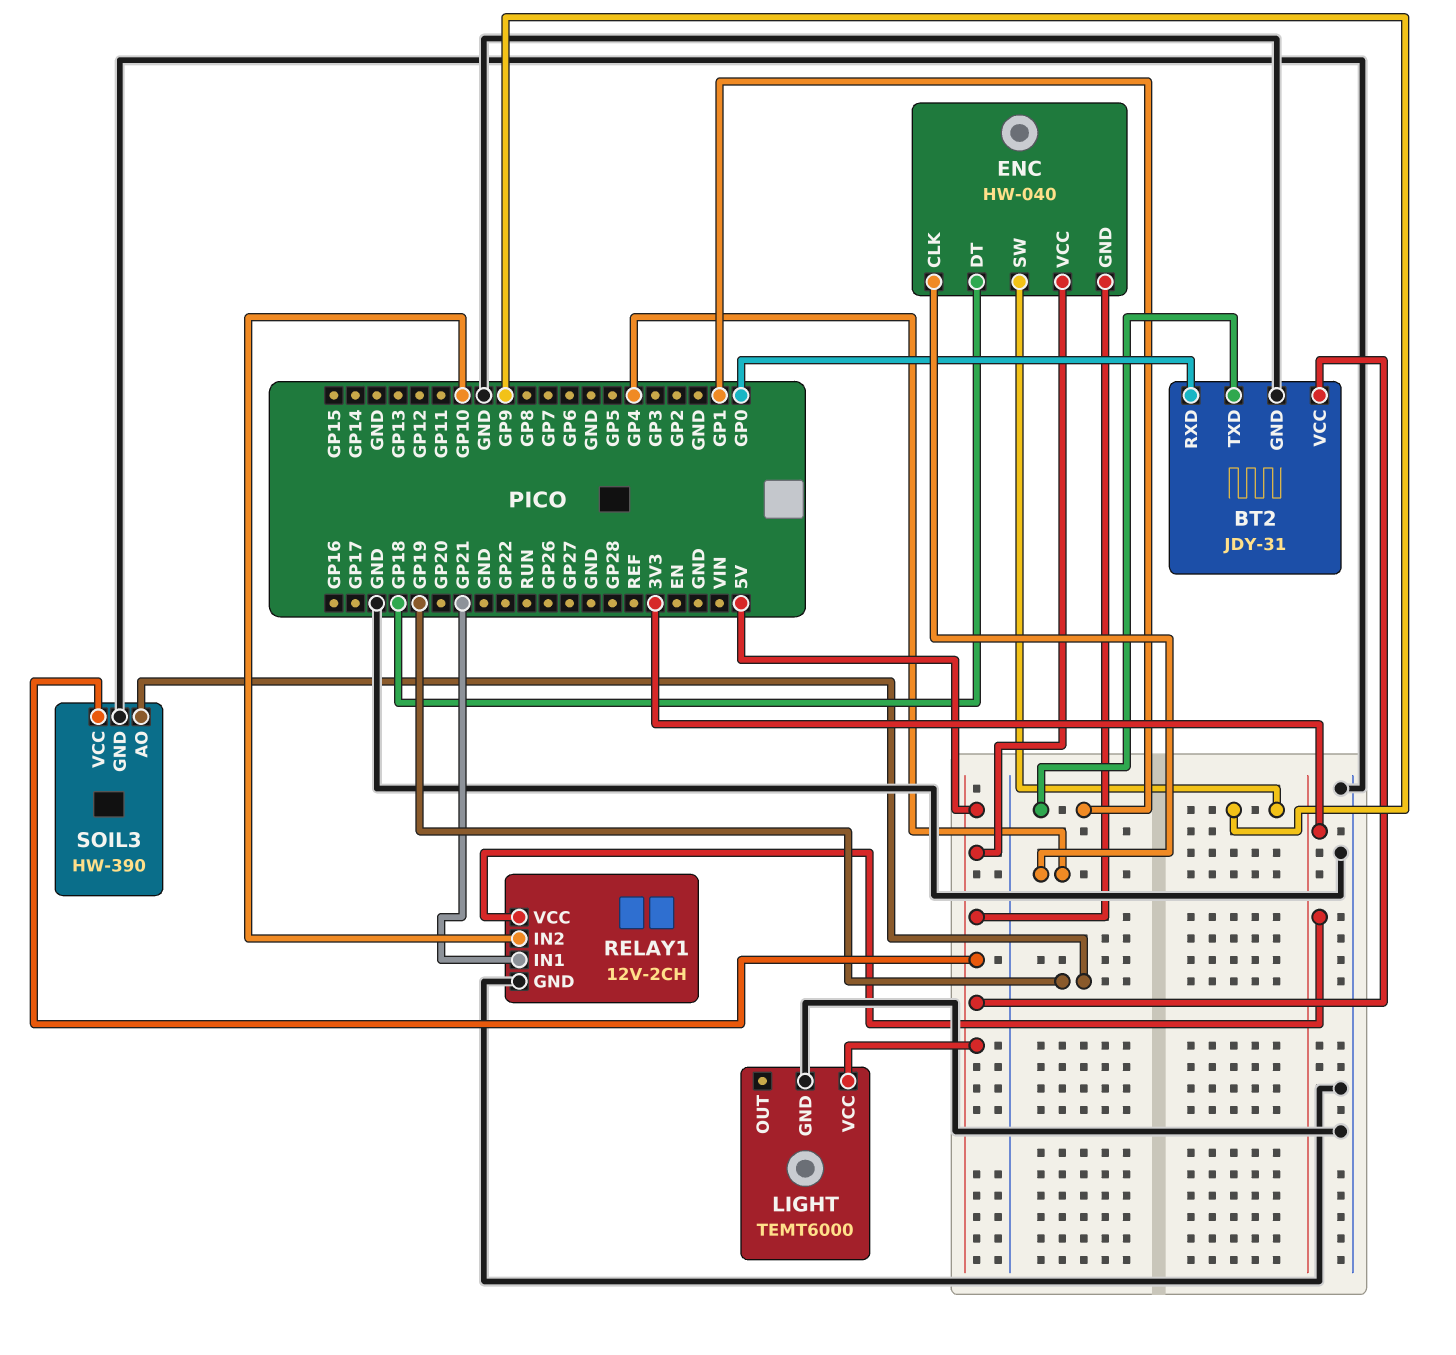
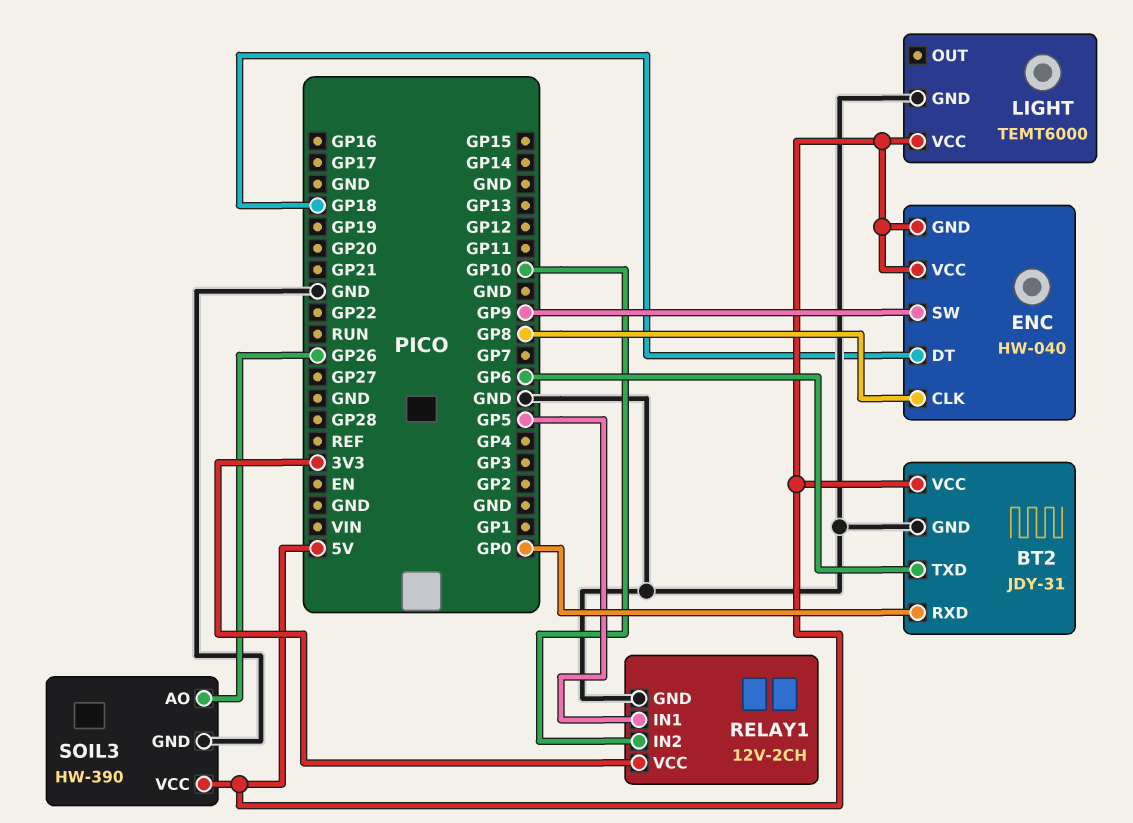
BT2 pin TXD: GP1 -> GP6
ENC pin CLK: GP4 -> GP8
RELAY1 pin IN1: GP21 -> GP5
SOIL3 pin AO: GP19 -> GP26

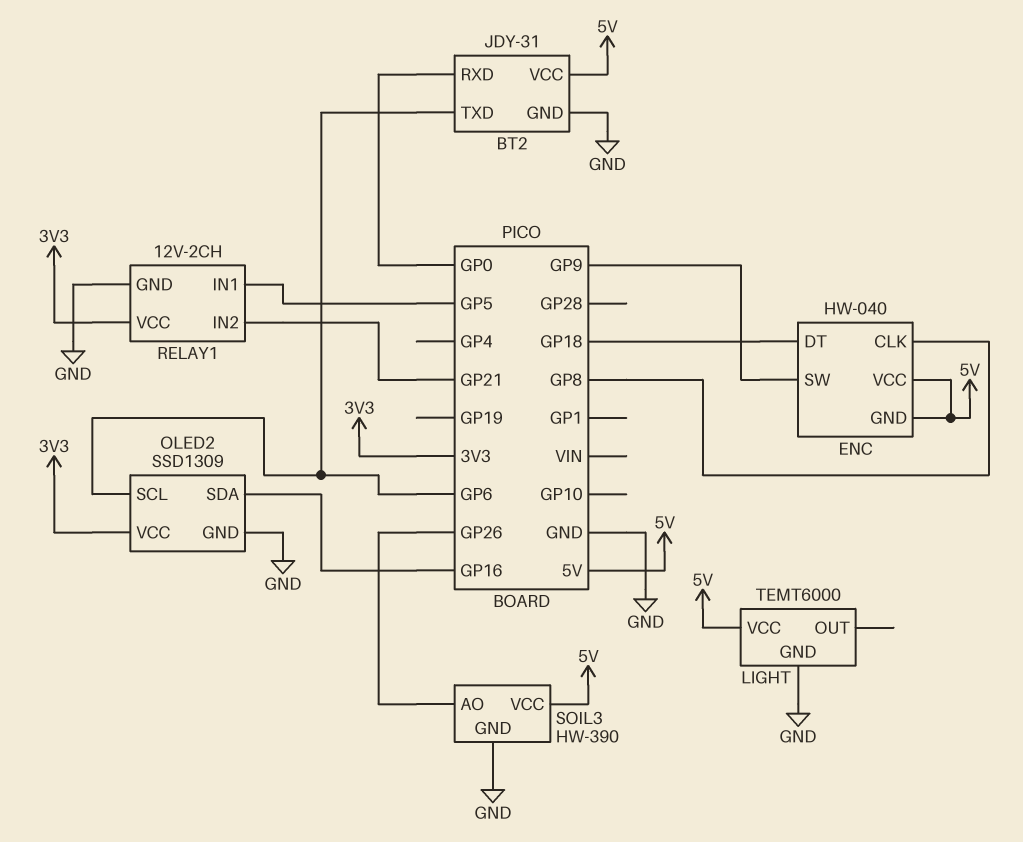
OLED2: none -> SSD1309
OLED2 pin GND: none -> GND
OLED2 pin SCL: none -> GP6
OLED2 pin SDA: none -> GP16
OLED2 pin VCC: none -> 3V3
RELAY1 pin IN2: GP10 -> GP21

